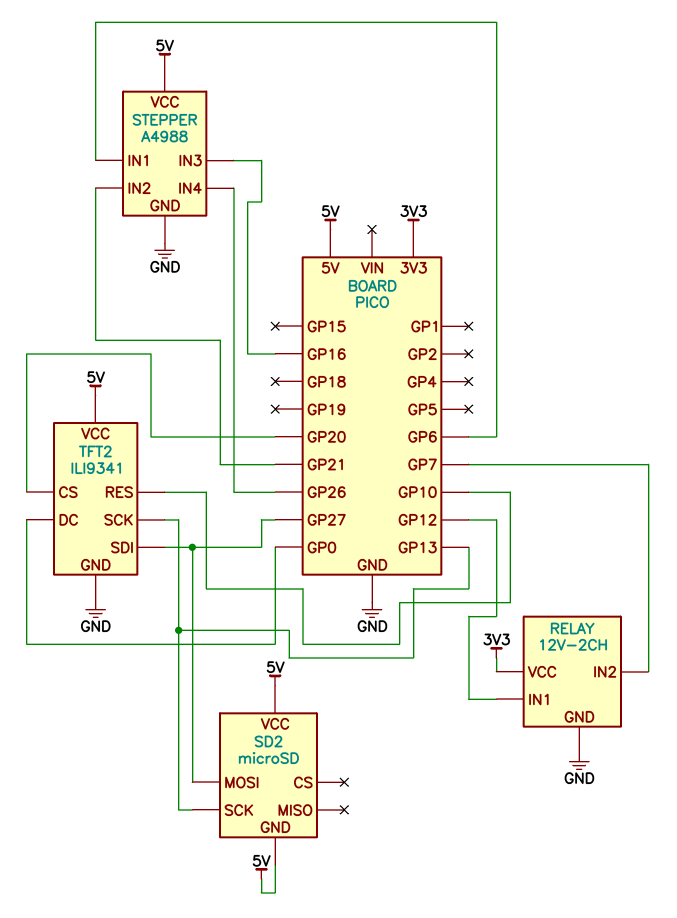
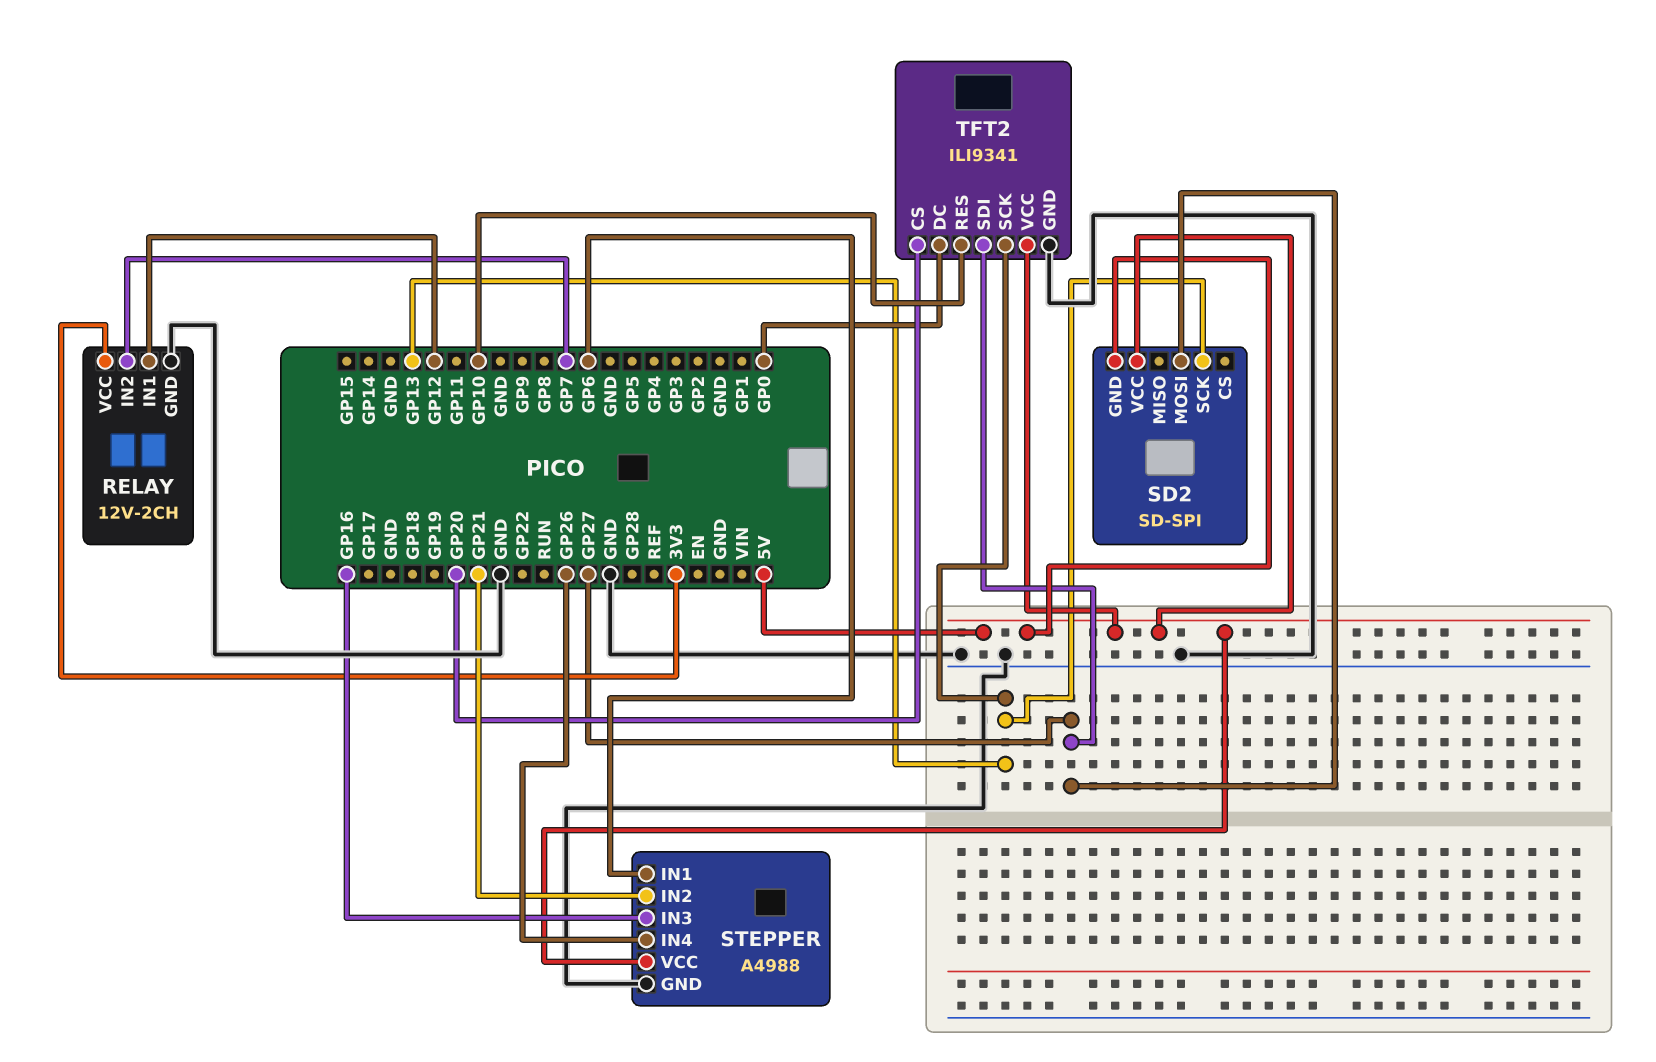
SD2: microSD -> SD-SPI

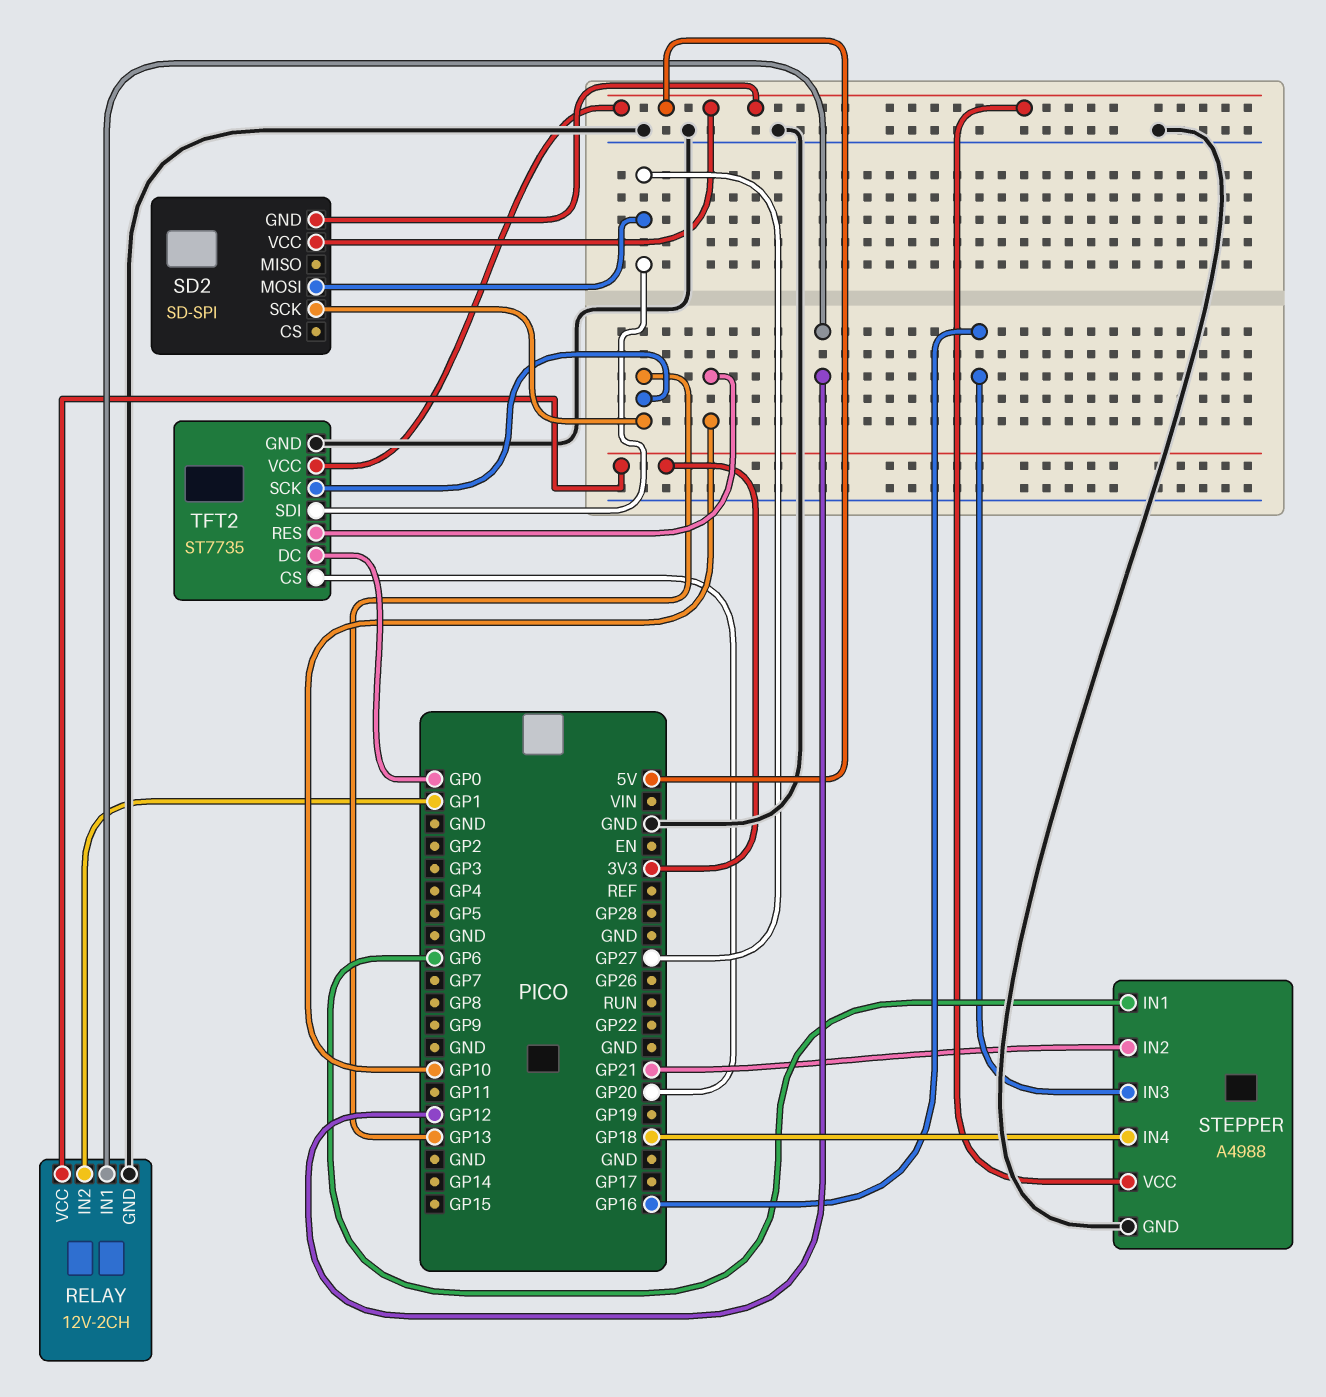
RELAY pin IN2: GP7 -> GP1
STEPPER pin IN4: GP26 -> GP18
TFT2: ILI9341 -> ST7735

